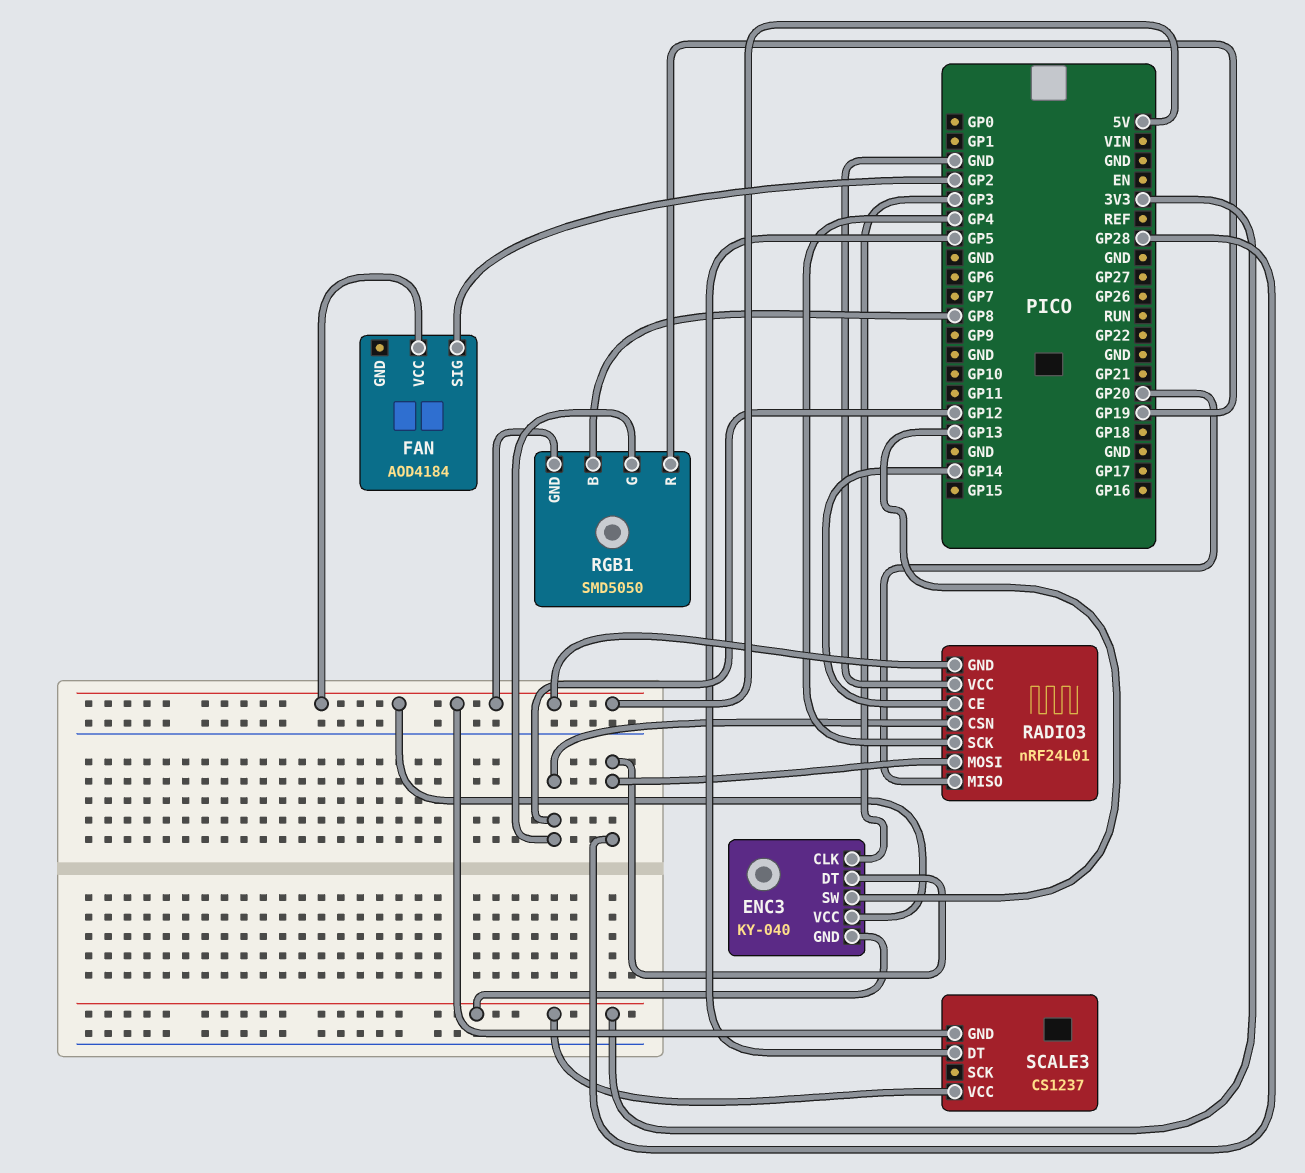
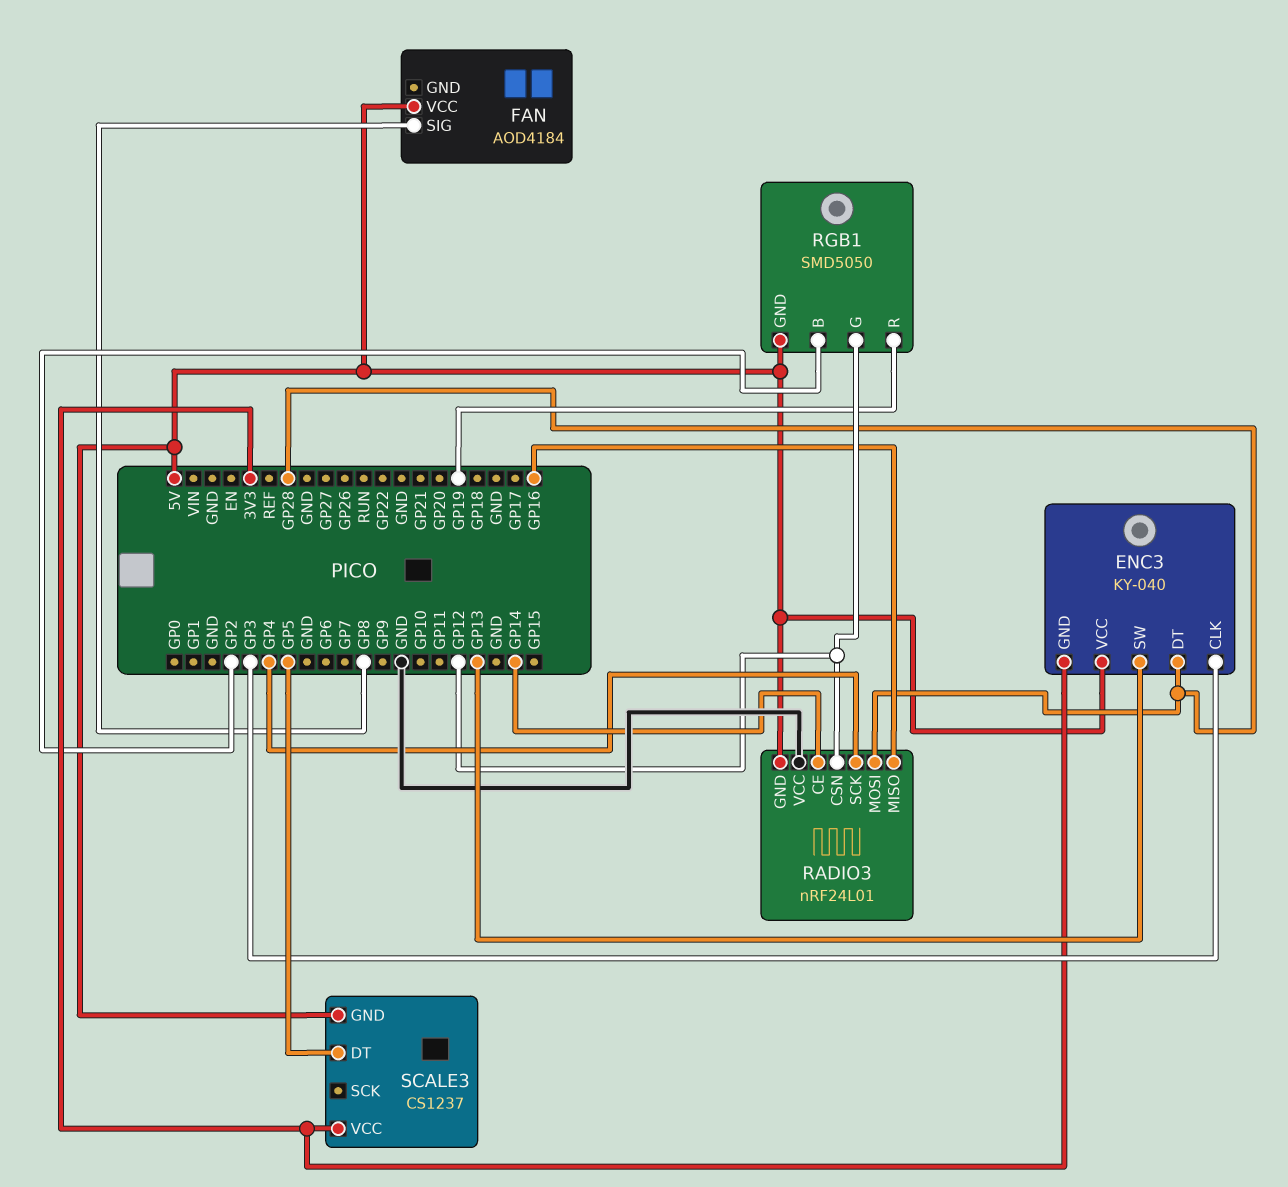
FAN pin SIG: GP2 -> GP8
RADIO3 pin MISO: GP20 -> GP16
RGB1 pin B: GP8 -> GP2

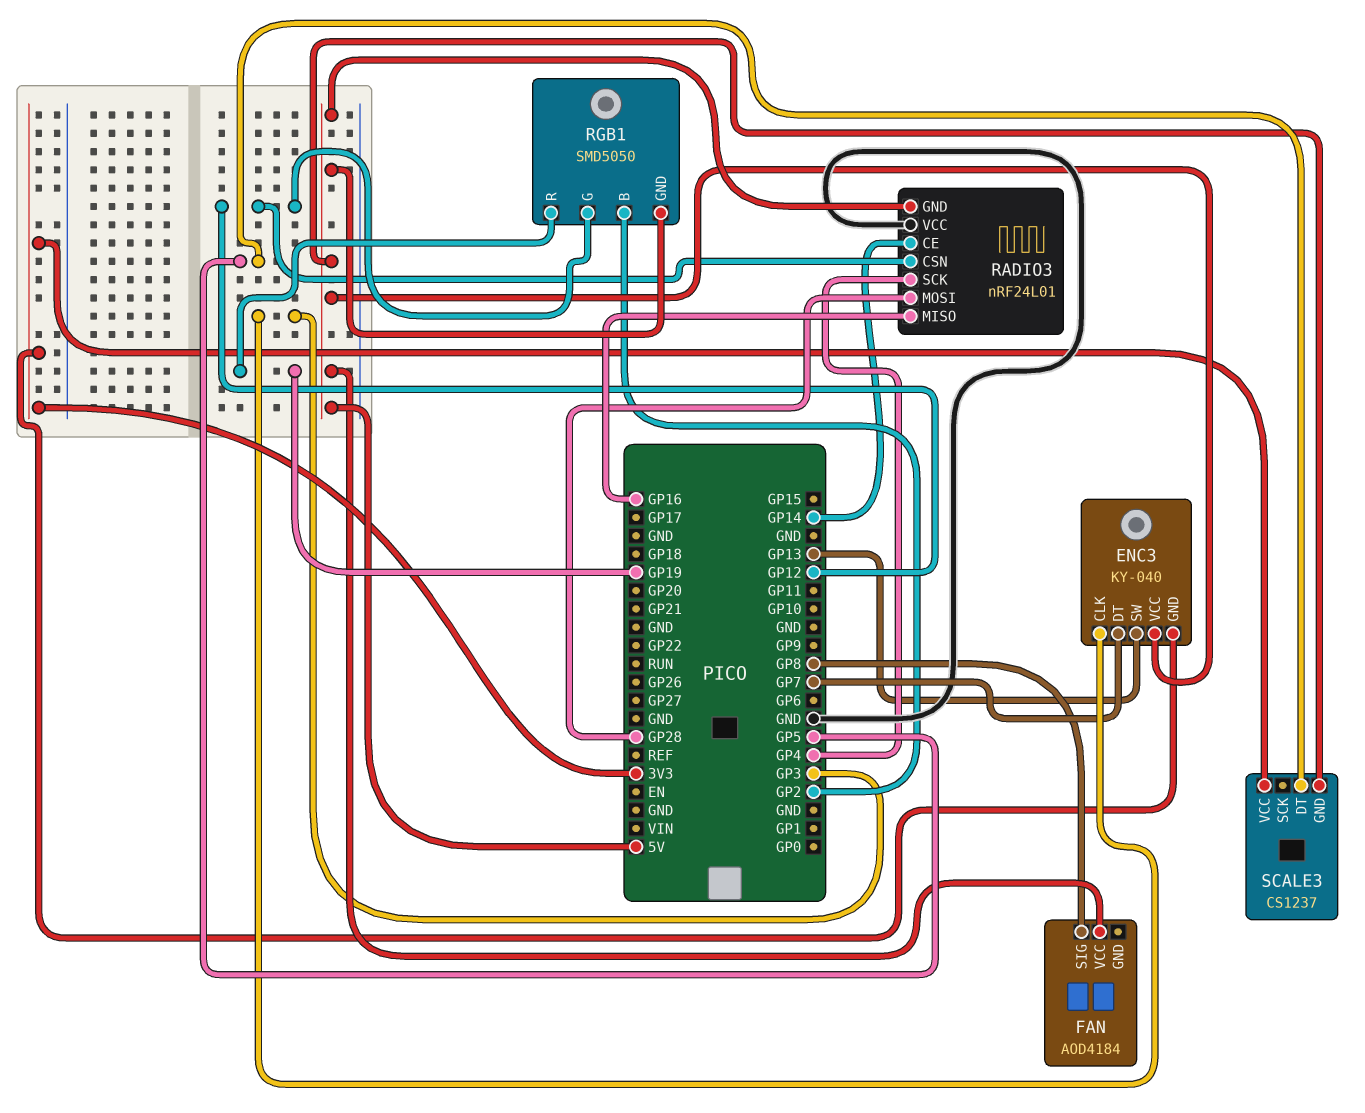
ENC3 pin DT: GP28 -> GP7

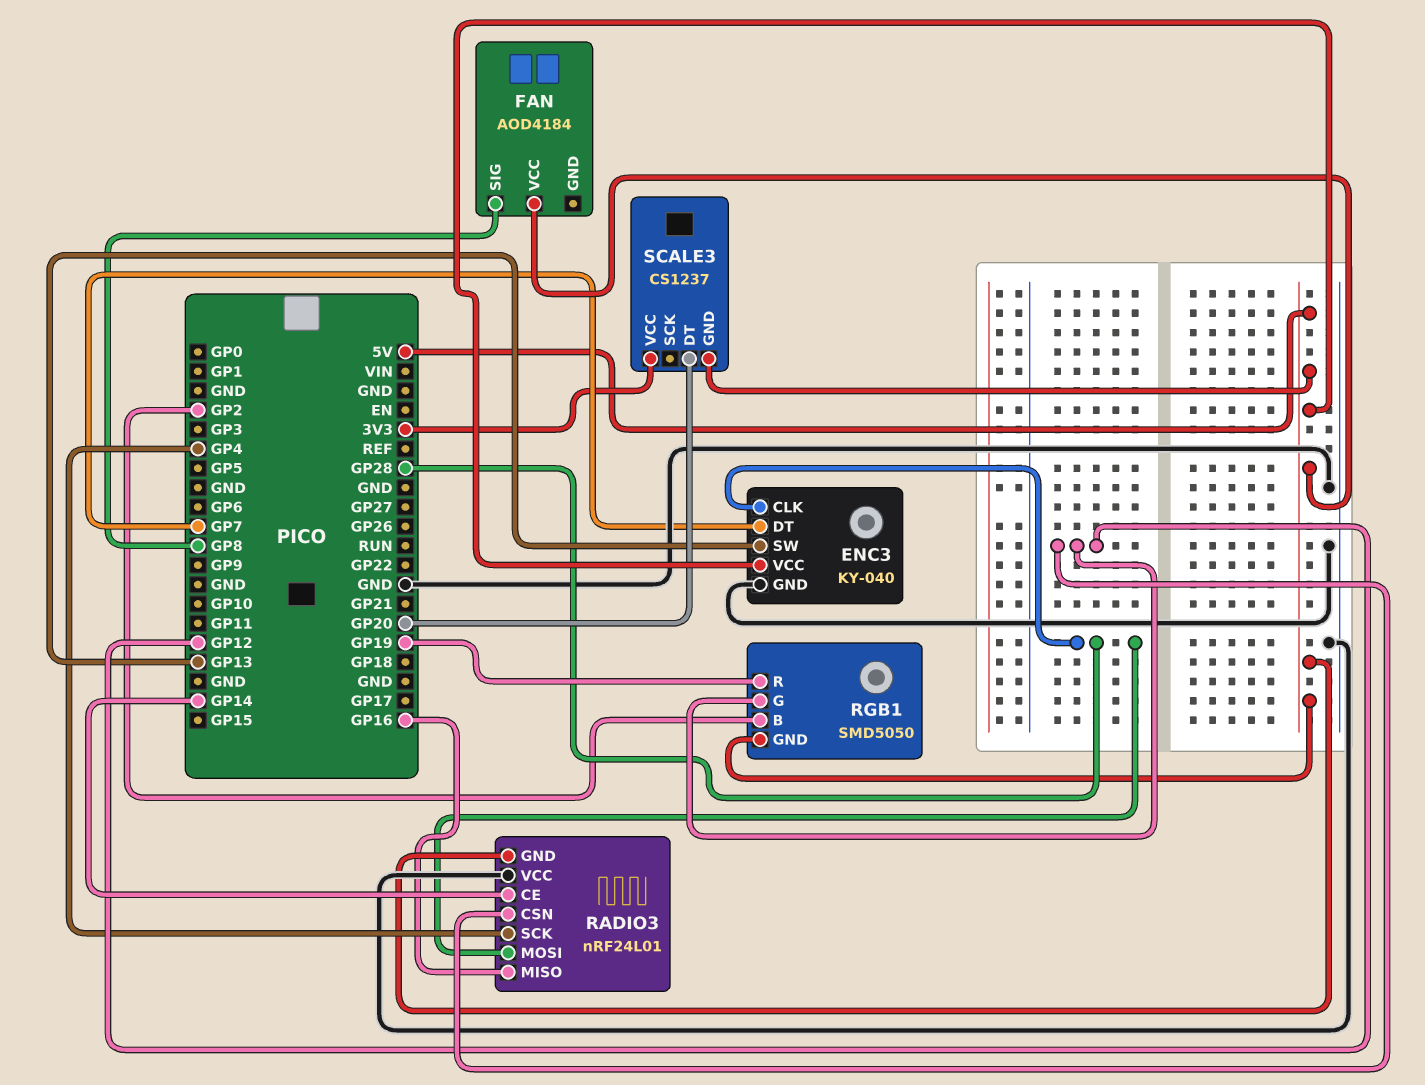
ENC3 pin CLK: GP3 -> GP28
ENC3 pin GND: 3V3 -> GND
SCALE3 pin DT: GP5 -> GP20

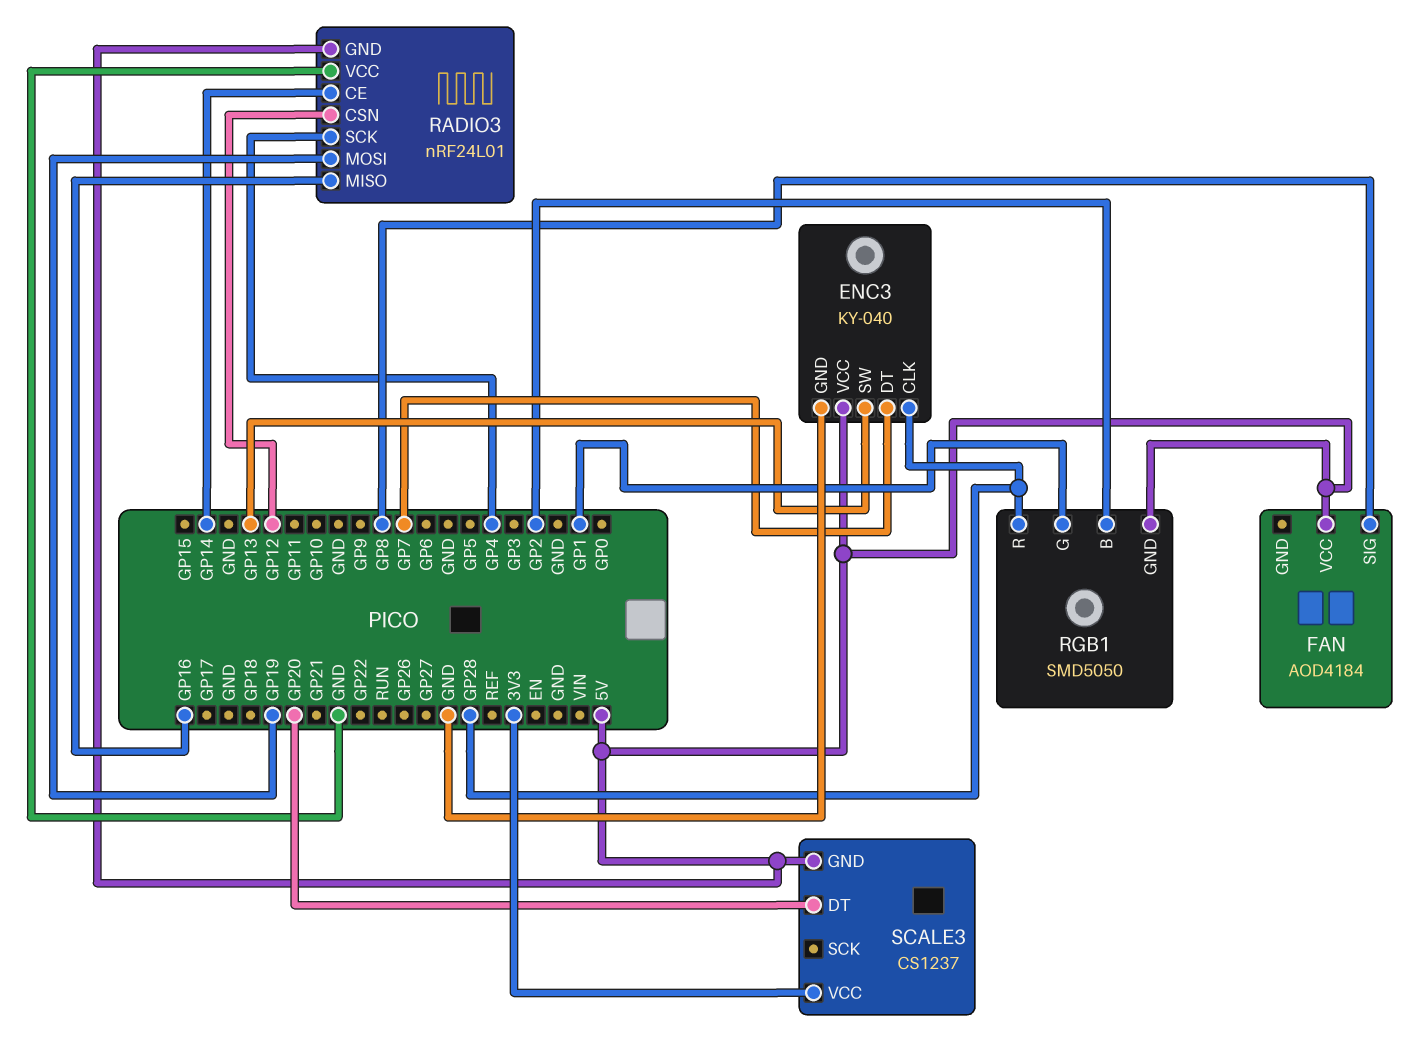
RADIO3 pin MOSI: GP28 -> GP19
RGB1 pin G: GP12 -> GP1
RGB1 pin R: GP19 -> GP28

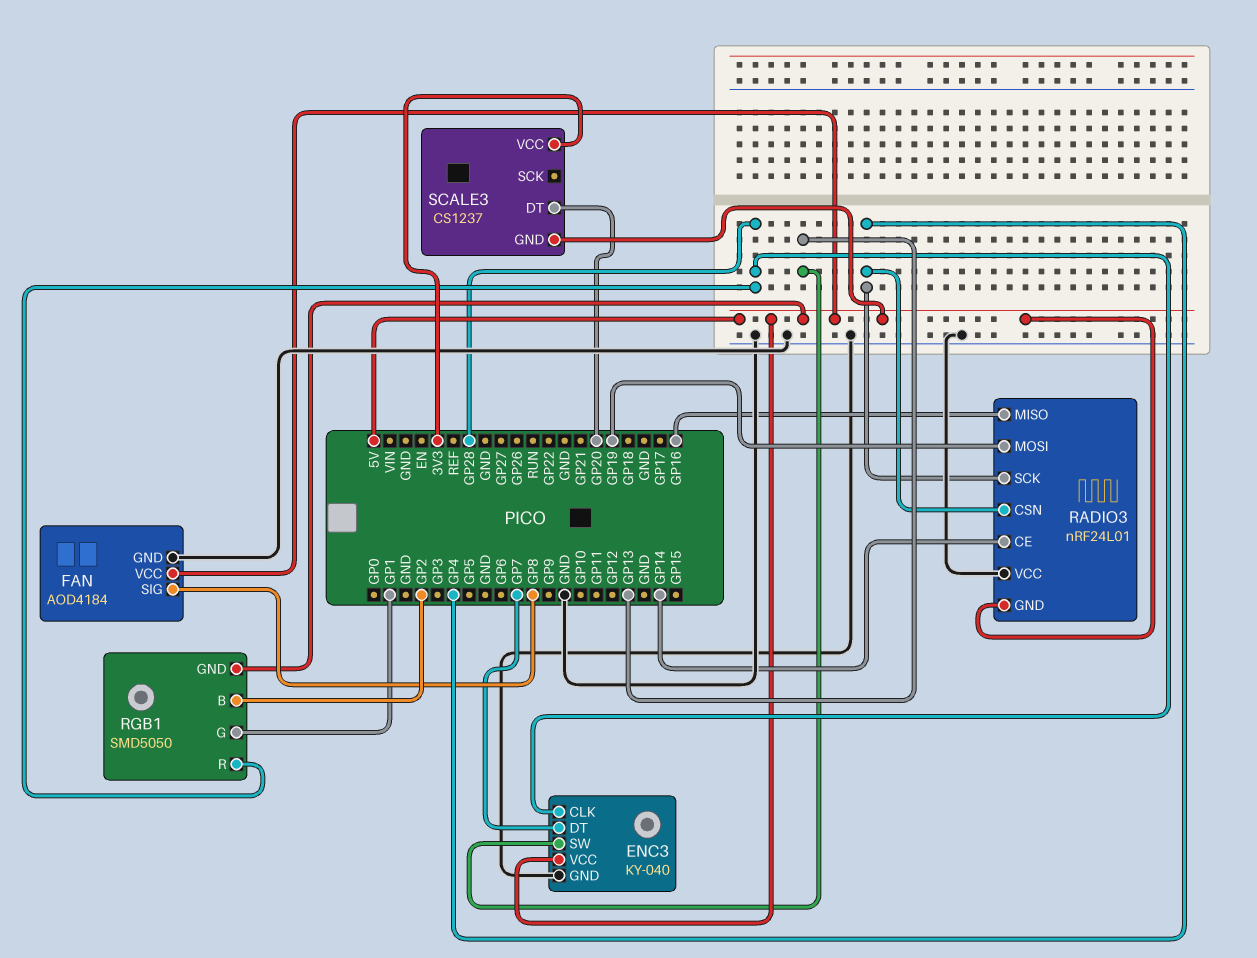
FAN pin GND: none -> GND
RADIO3 pin CSN: GP12 -> GP4

